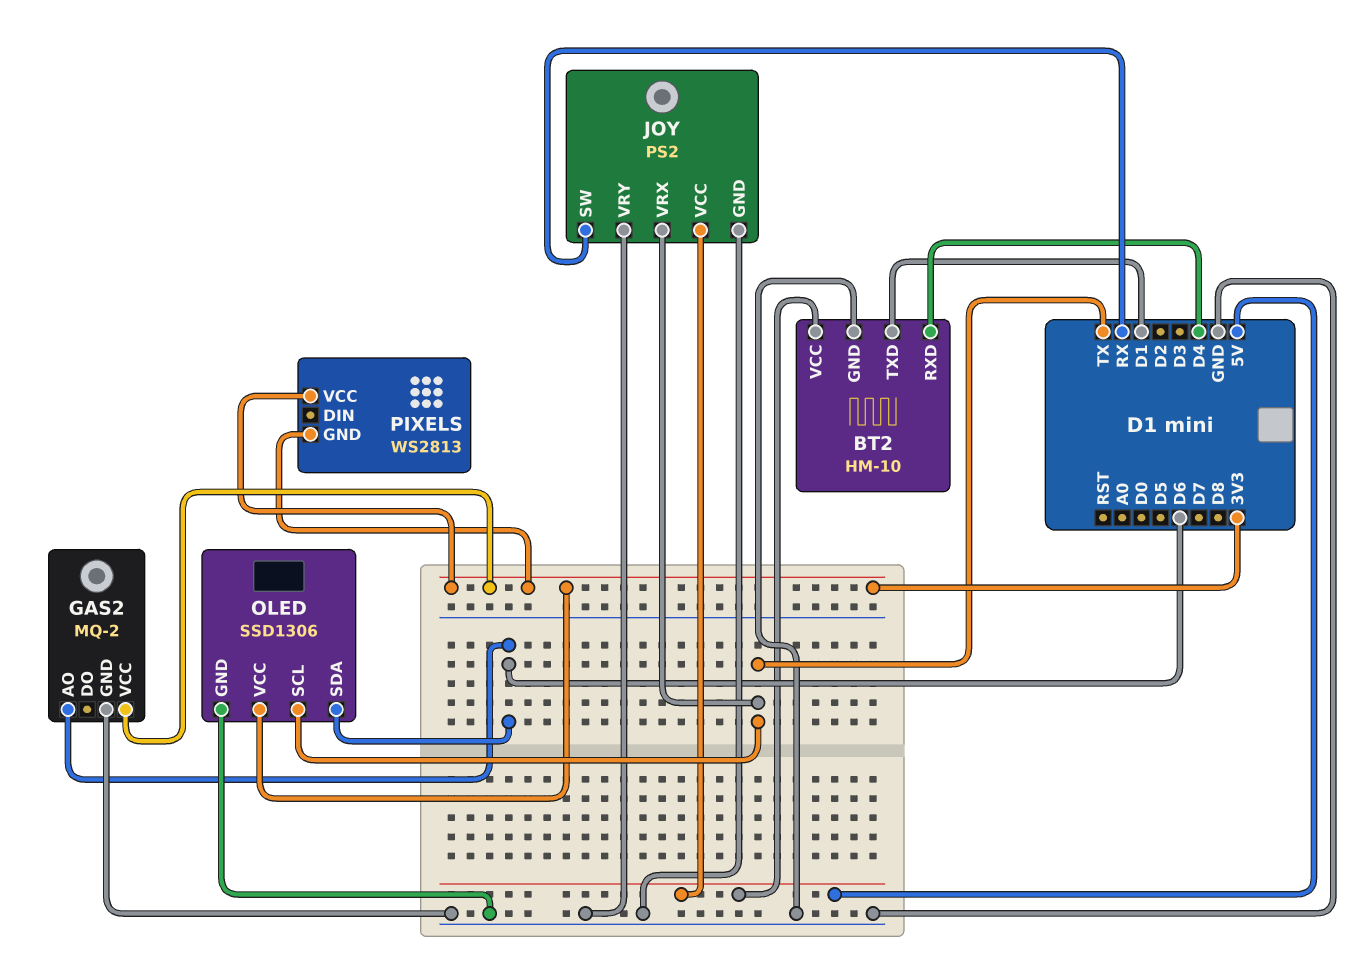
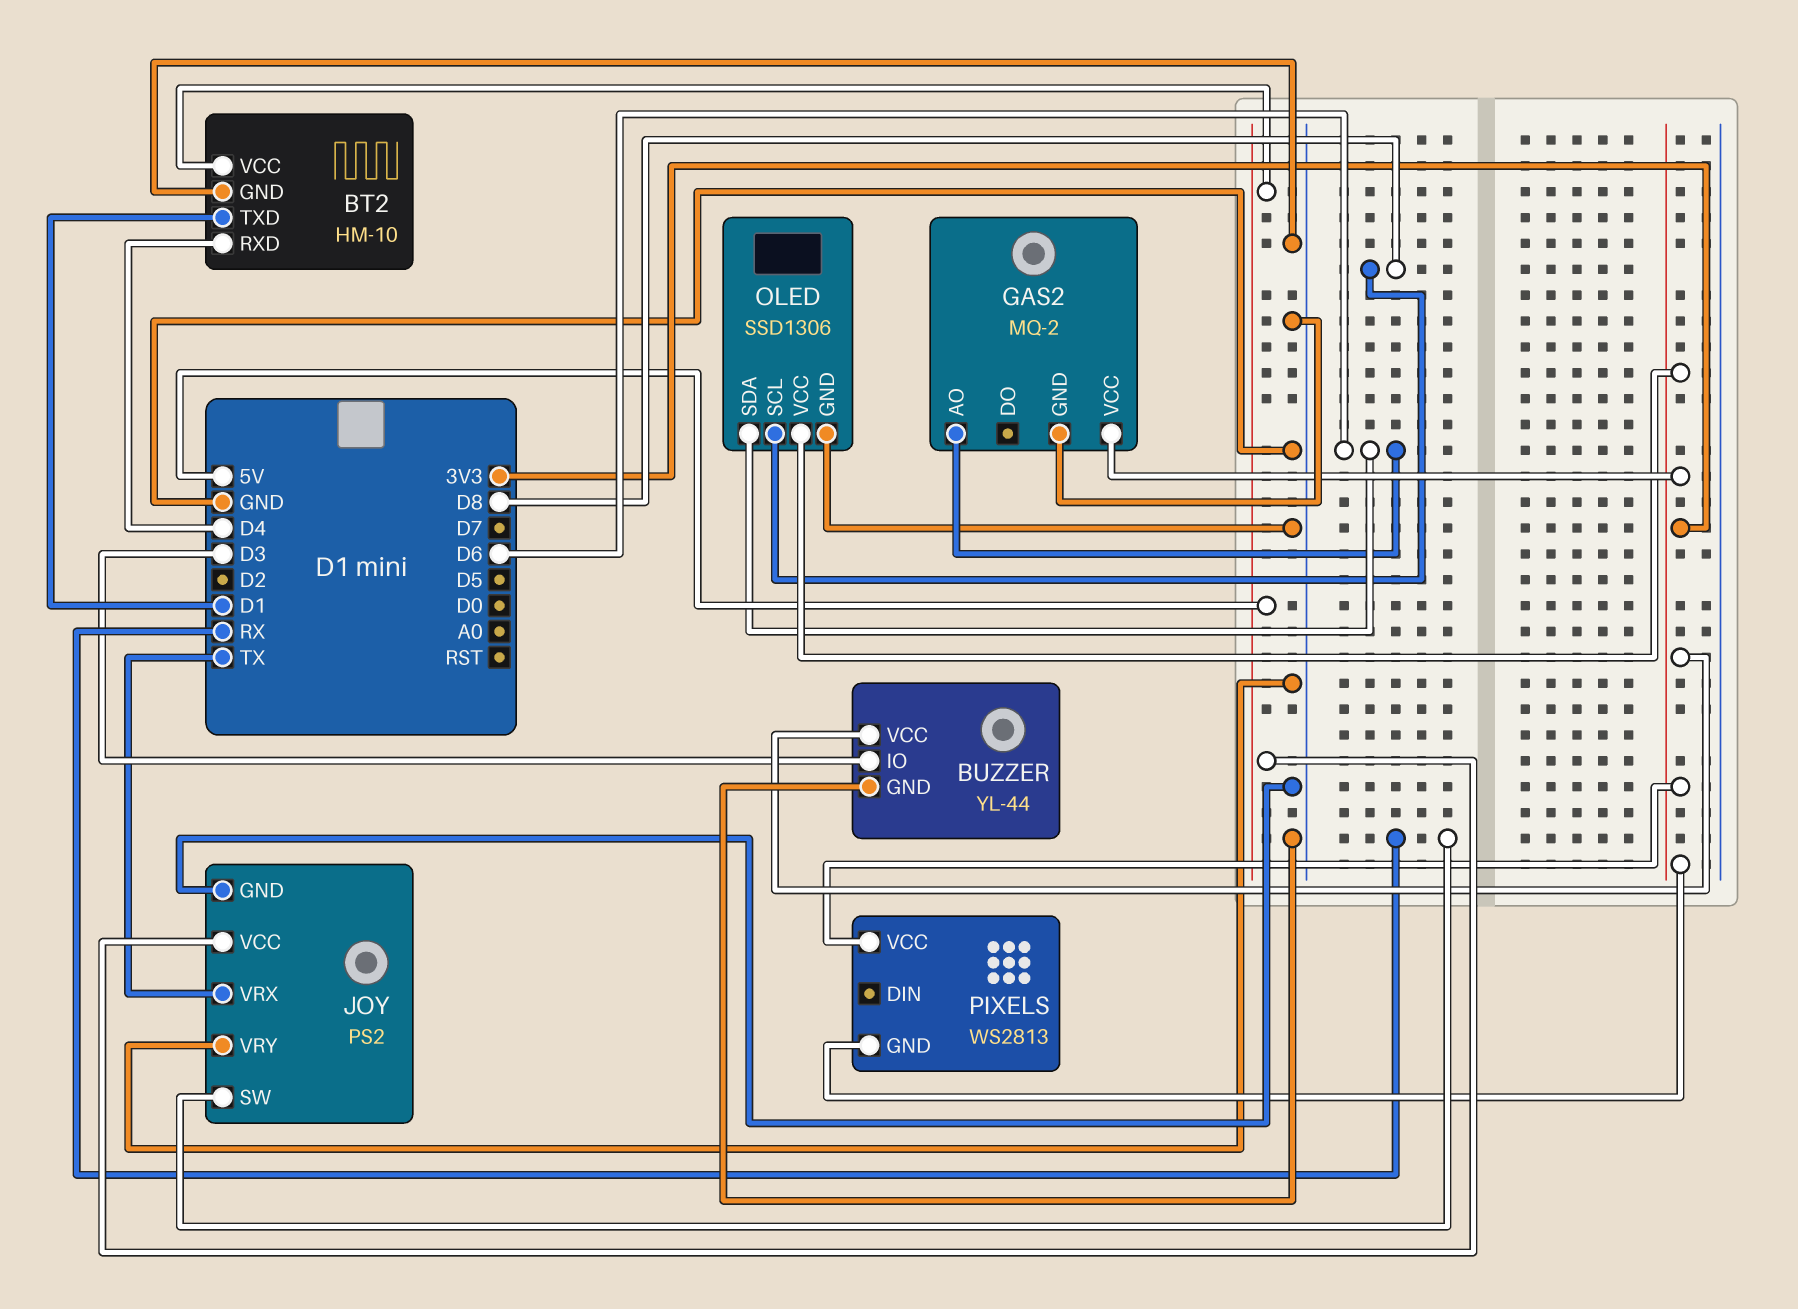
BUZZER: none -> YL-44
BUZZER pin GND: none -> GND
BUZZER pin IO: none -> D3
BUZZER pin VCC: none -> 3V3
OLED pin SCL: TX -> D8

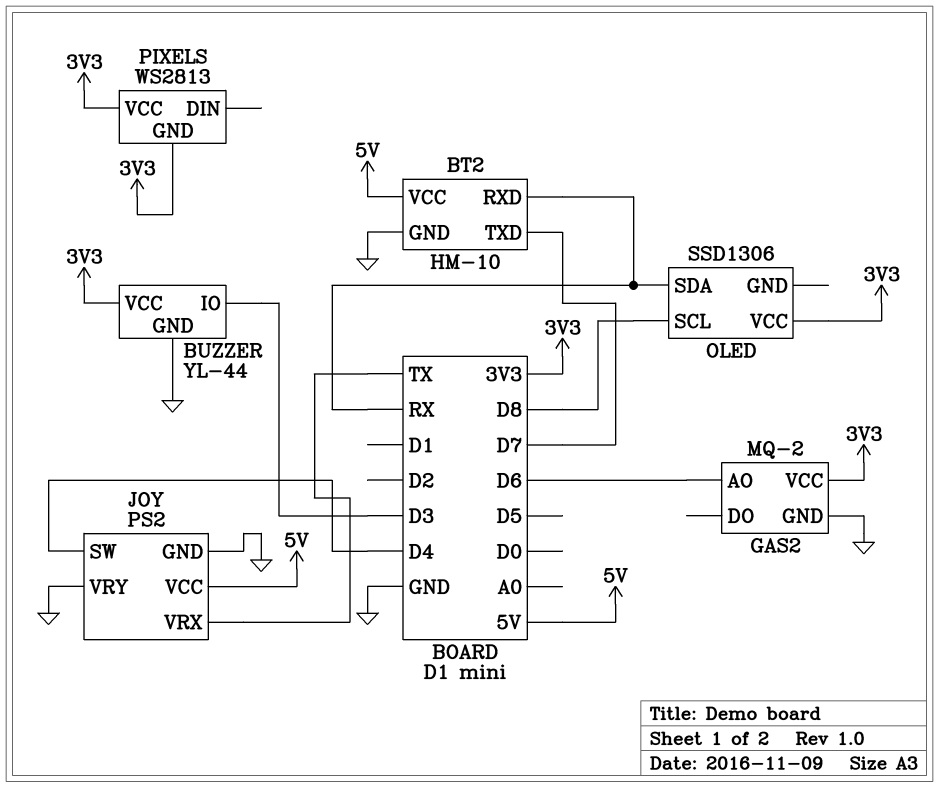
BT2 pin RXD: D4 -> RX
BT2 pin TXD: D1 -> D7
JOY pin SW: RX -> D4
OLED pin GND: GND -> none
OLED pin SDA: D6 -> RX

